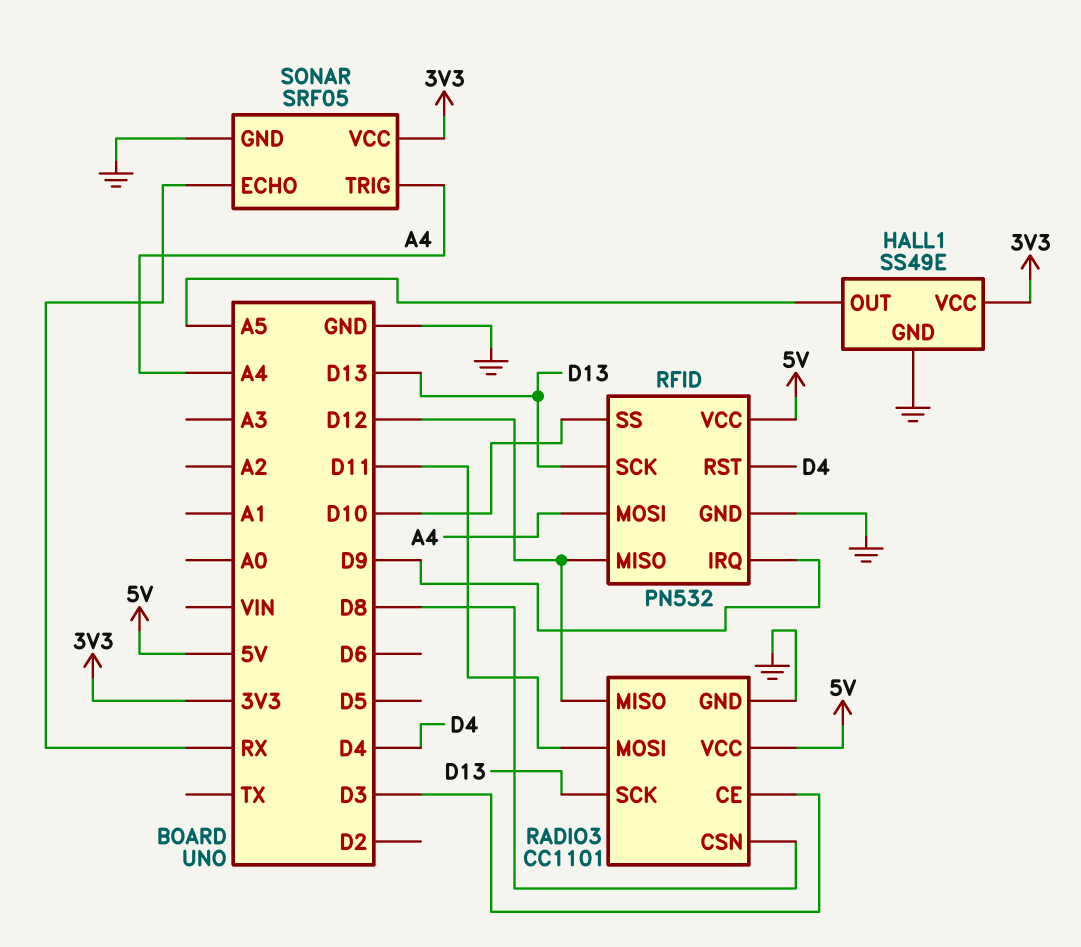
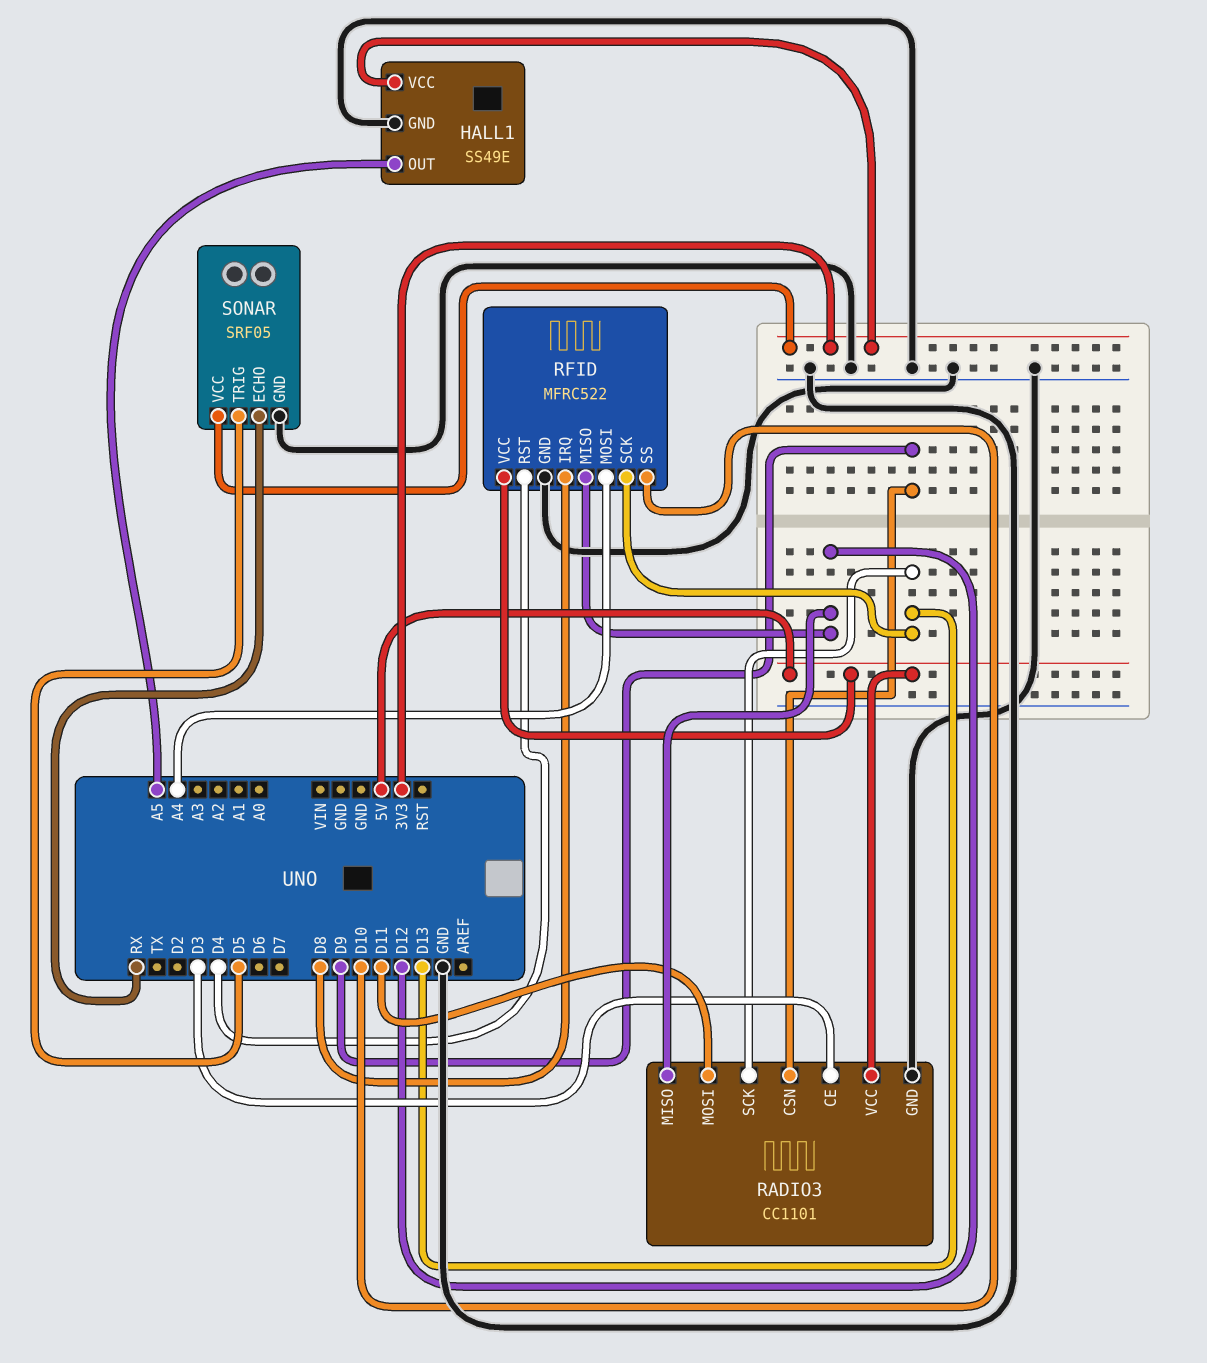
RADIO3 pin CSN: D8 -> D9
RFID: PN532 -> MFRC522
RFID pin IRQ: D9 -> D8
SONAR pin TRIG: A4 -> D5

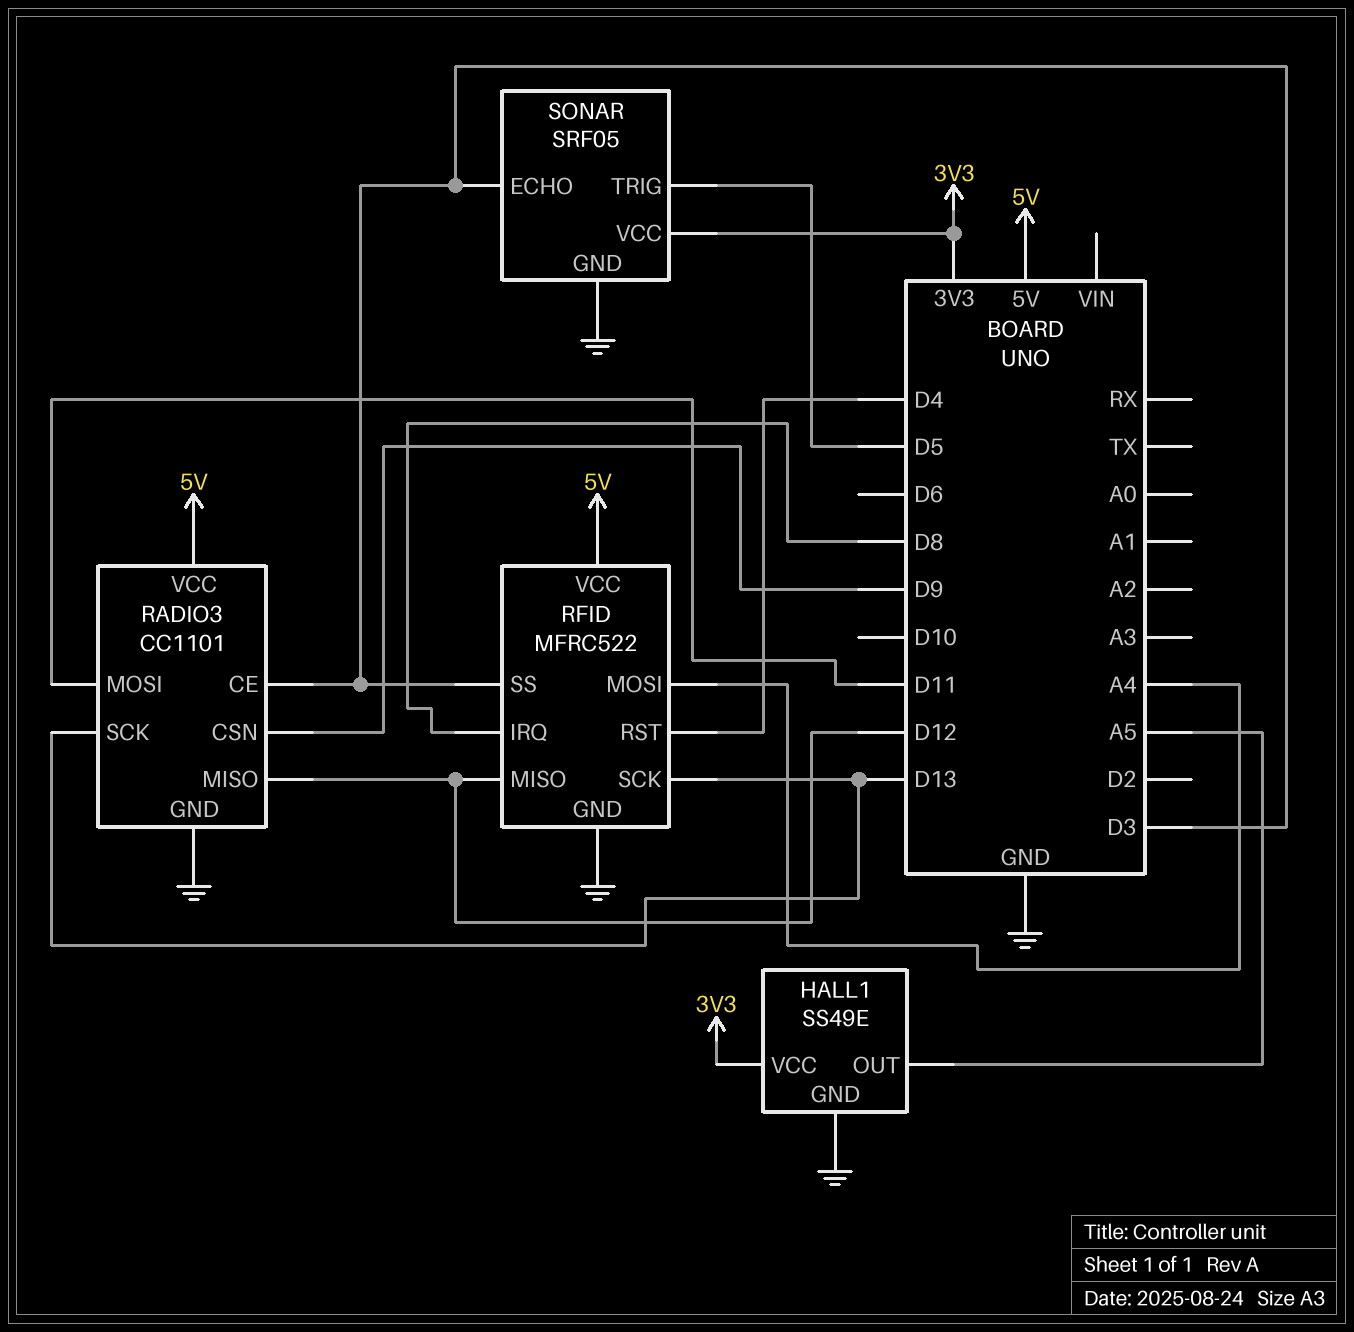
RFID pin SS: D10 -> D3
SONAR pin ECHO: RX -> D3

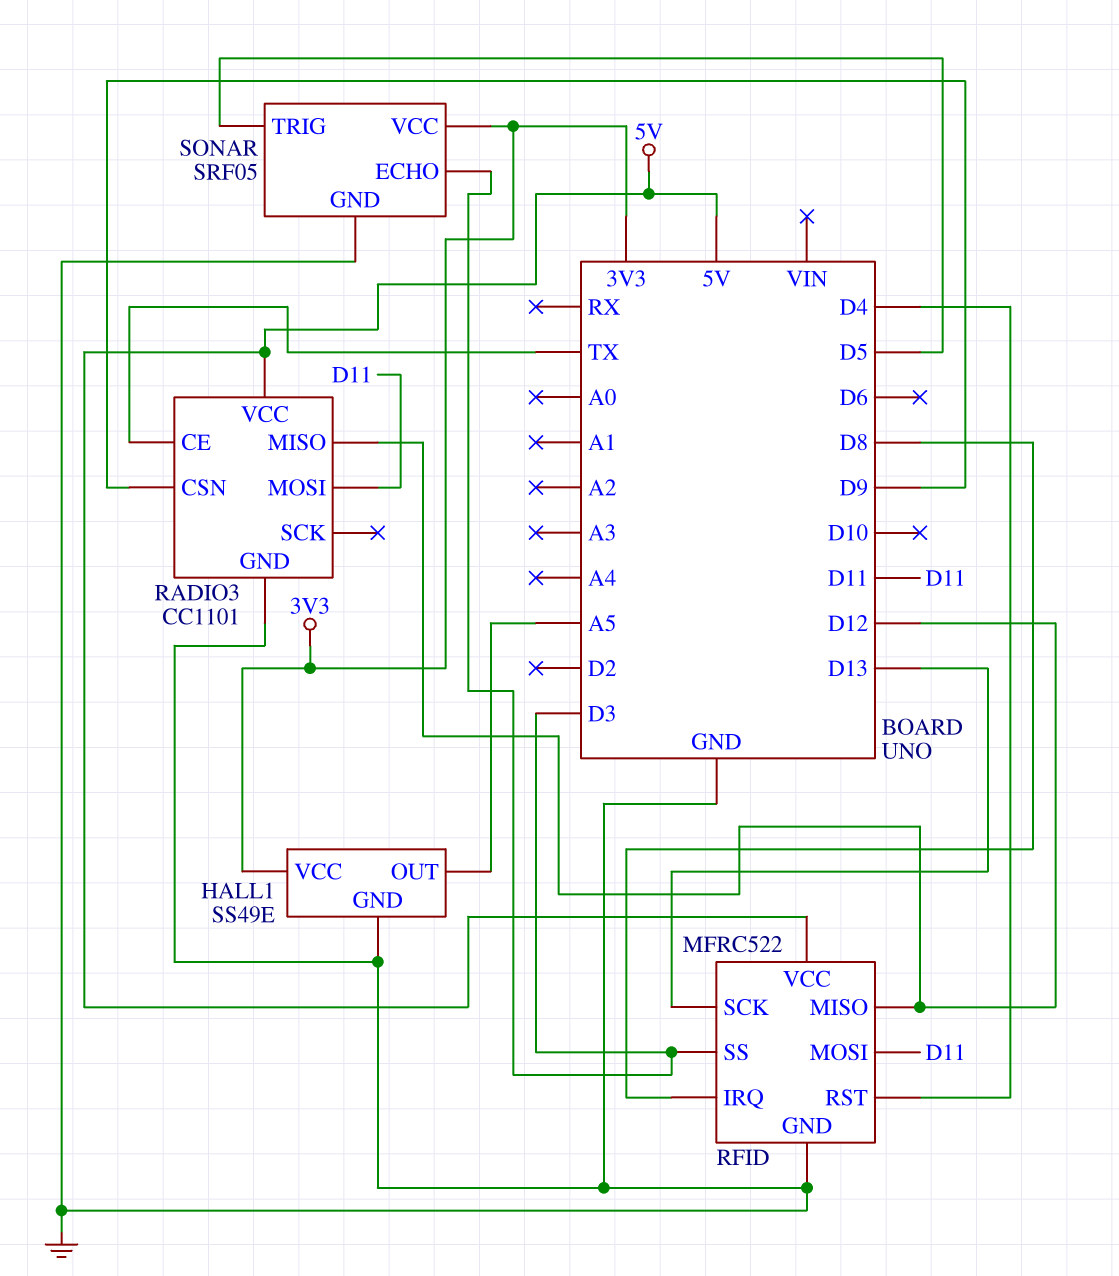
RADIO3 pin CE: D3 -> TX
RADIO3 pin SCK: D13 -> none
RFID pin MOSI: A4 -> D11

